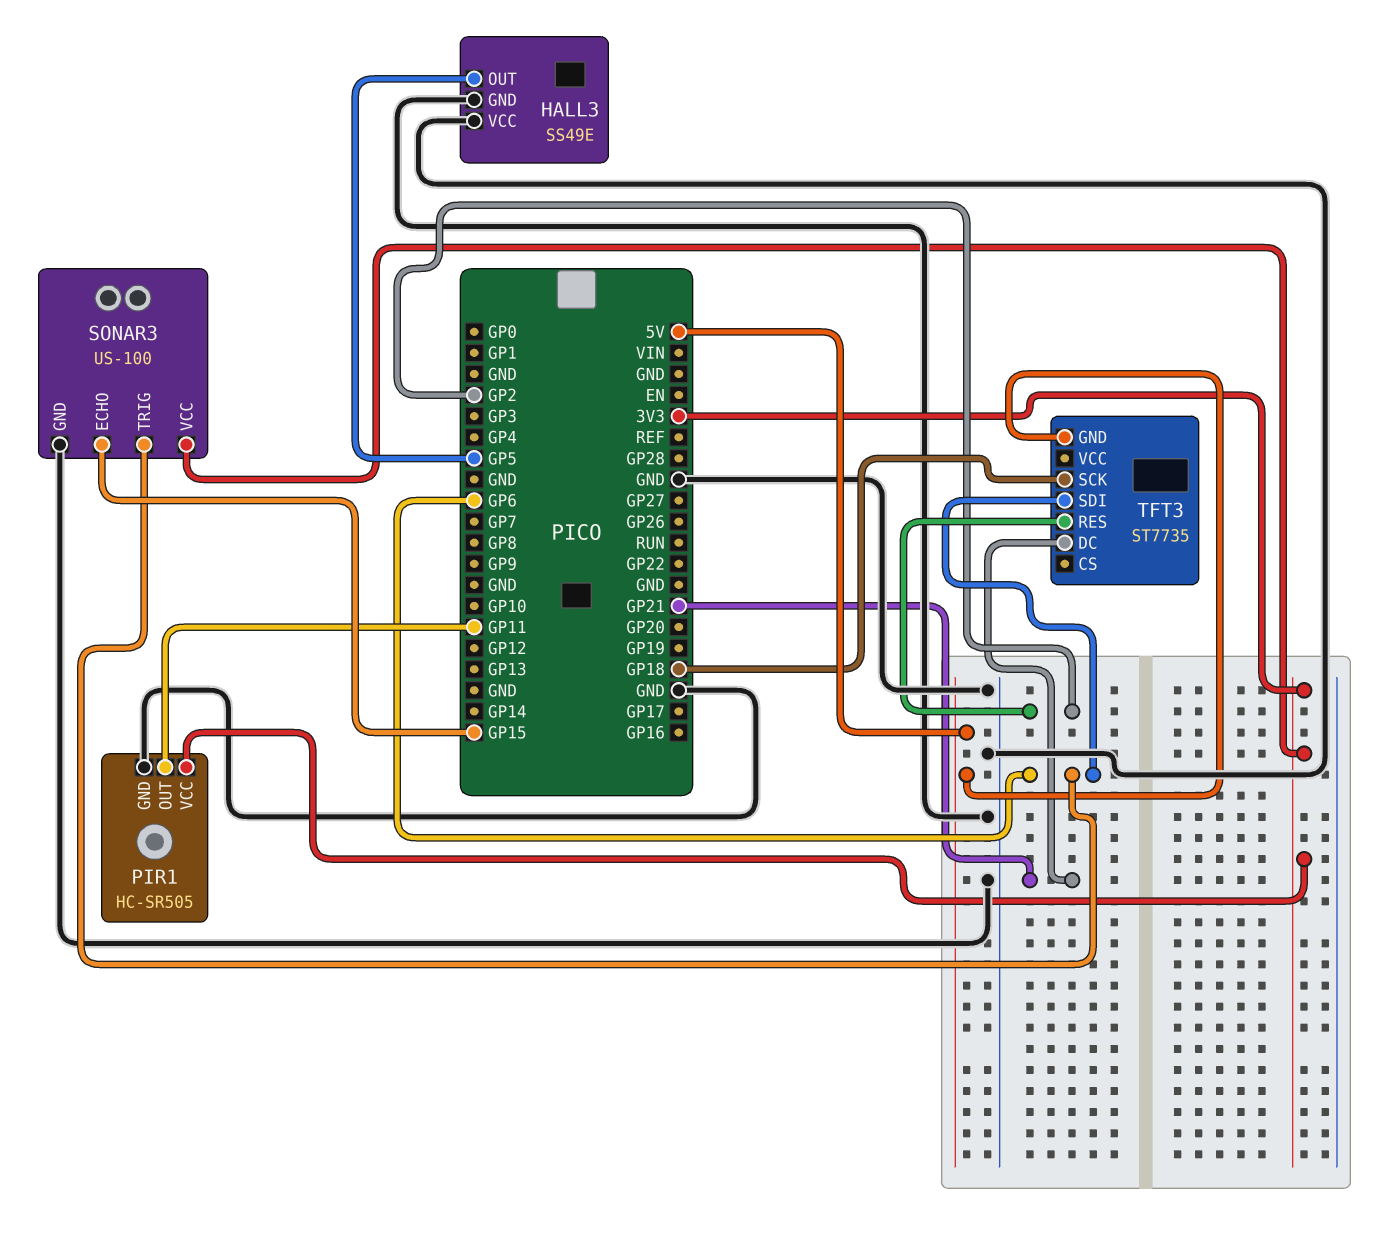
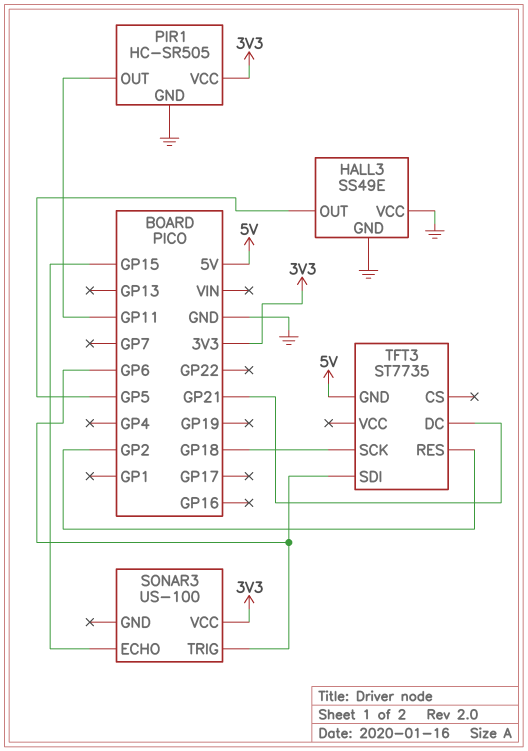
SONAR3 pin GND: GND -> none

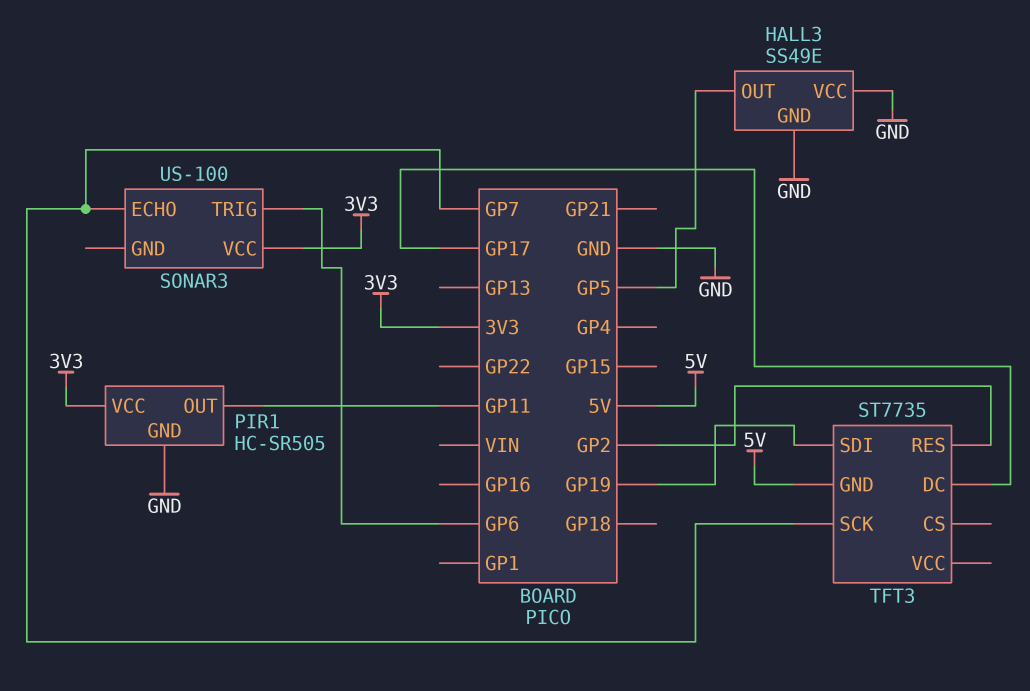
SONAR3 pin ECHO: GP15 -> GP7
TFT3 pin DC: GP21 -> GP17
TFT3 pin SCK: GP18 -> GP7
TFT3 pin SDI: GP6 -> GP19

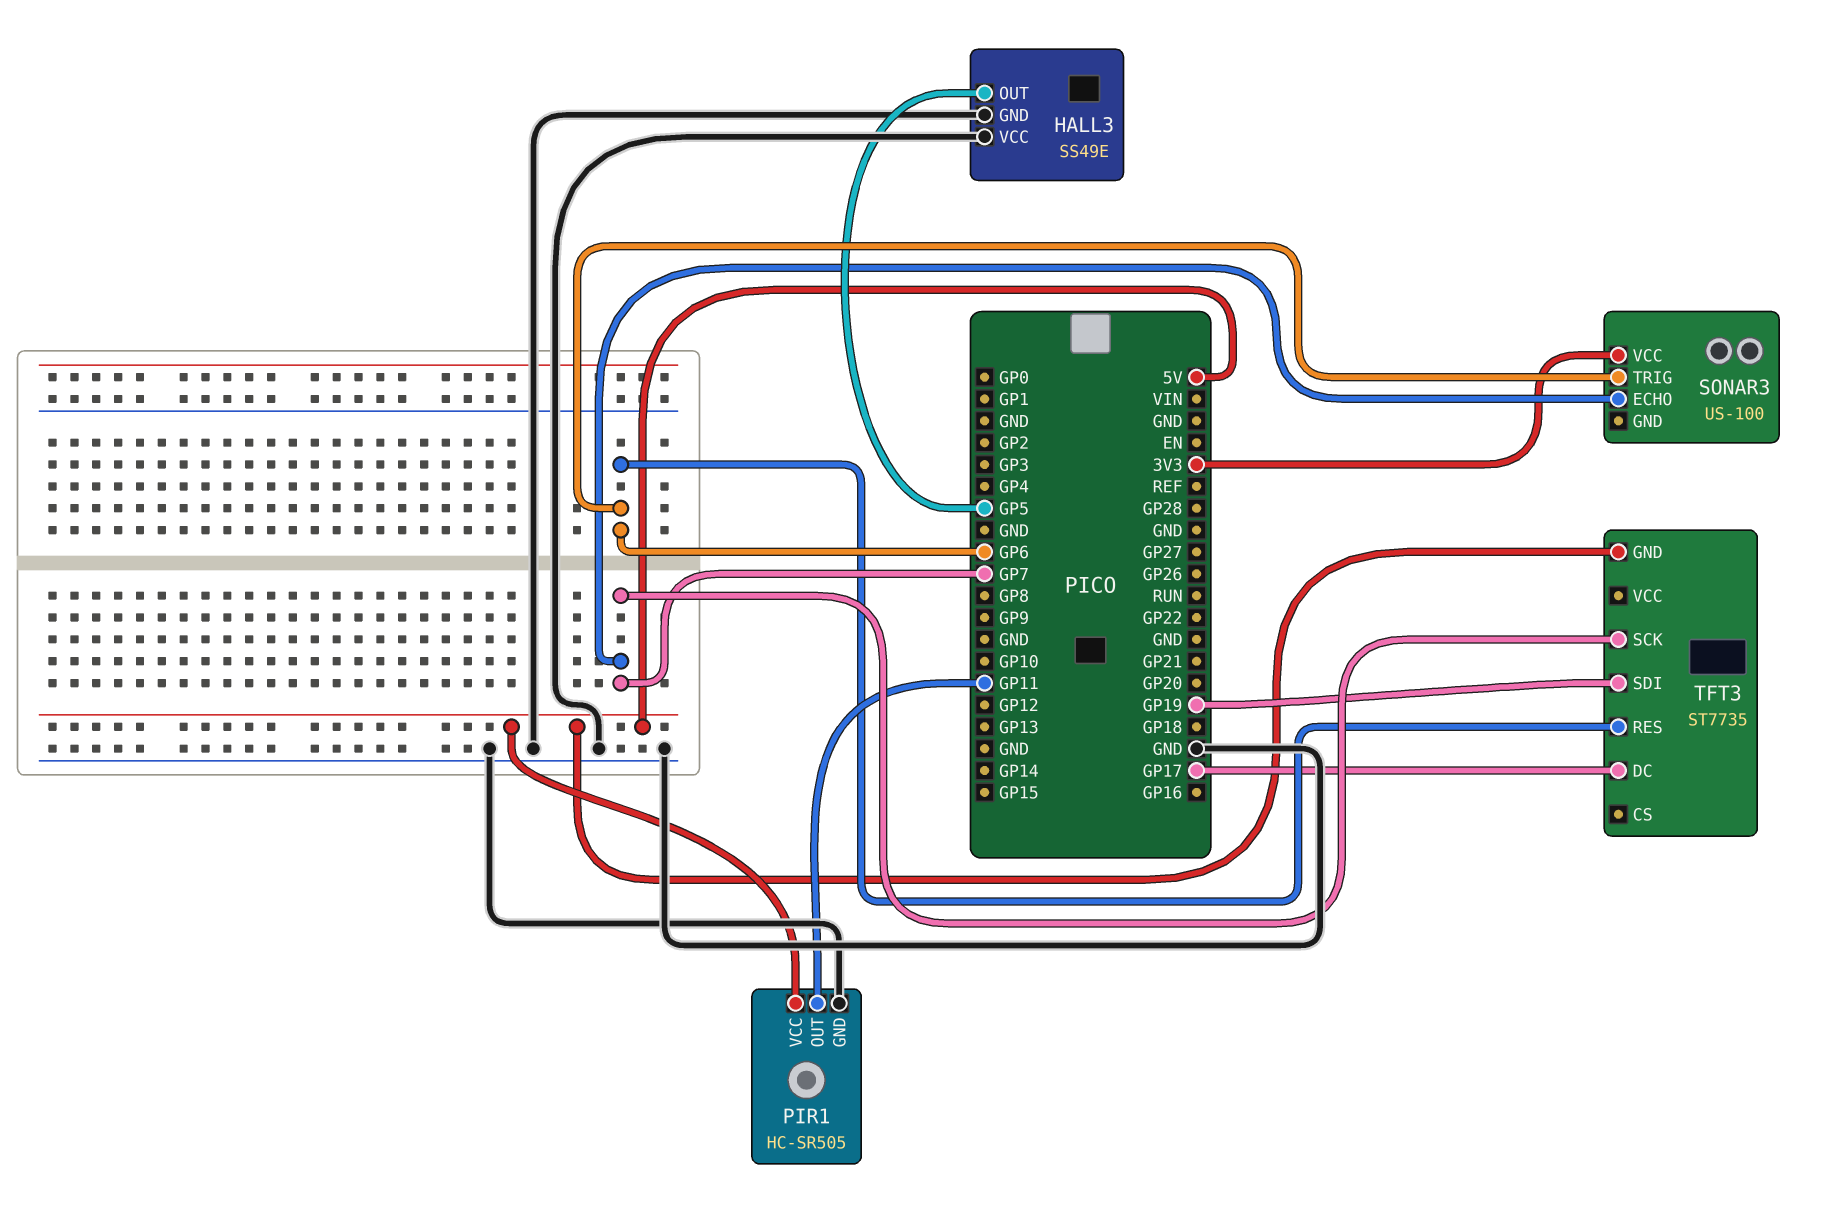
PIR1 pin VCC: 3V3 -> 5V
TFT3 pin RES: GP2 -> GP6

